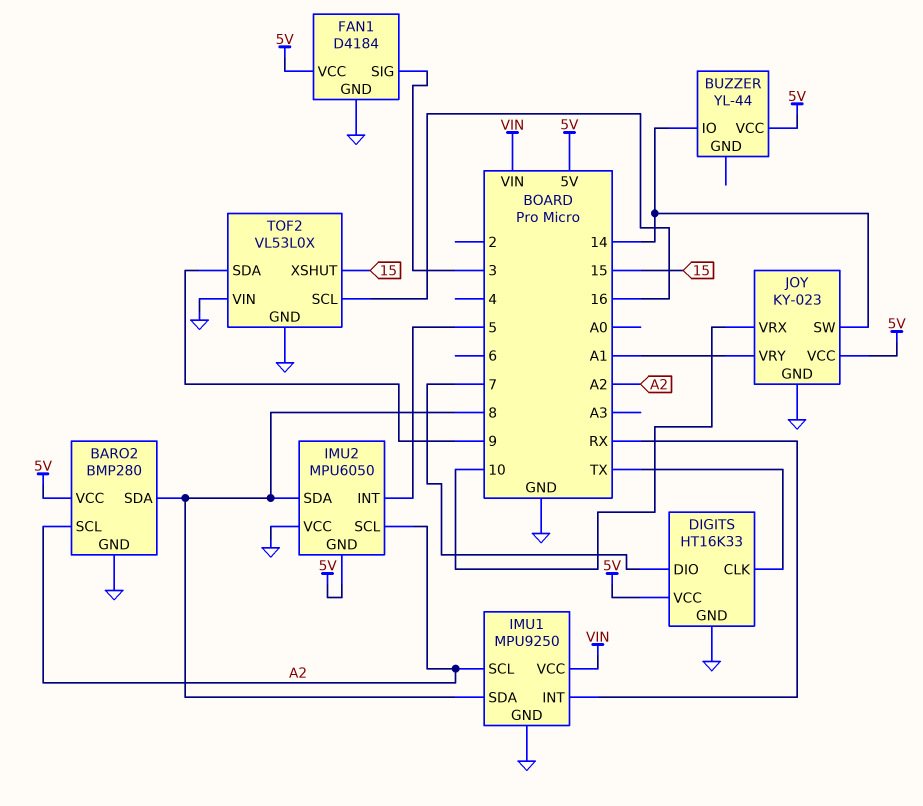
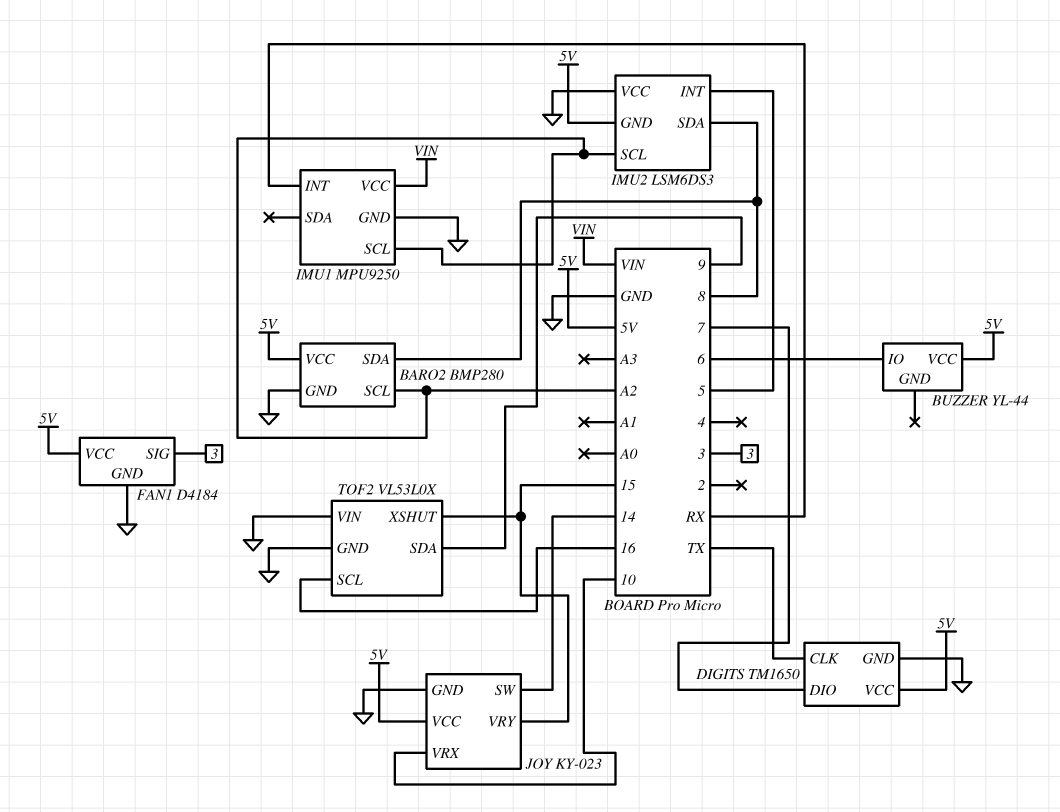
BUZZER pin IO: 14 -> 6
DIGITS: HT16K33 -> TM1650
IMU1 pin SDA: 8 -> none
IMU2: MPU6050 -> LSM6DS3
JOY pin VRY: A1 -> 15

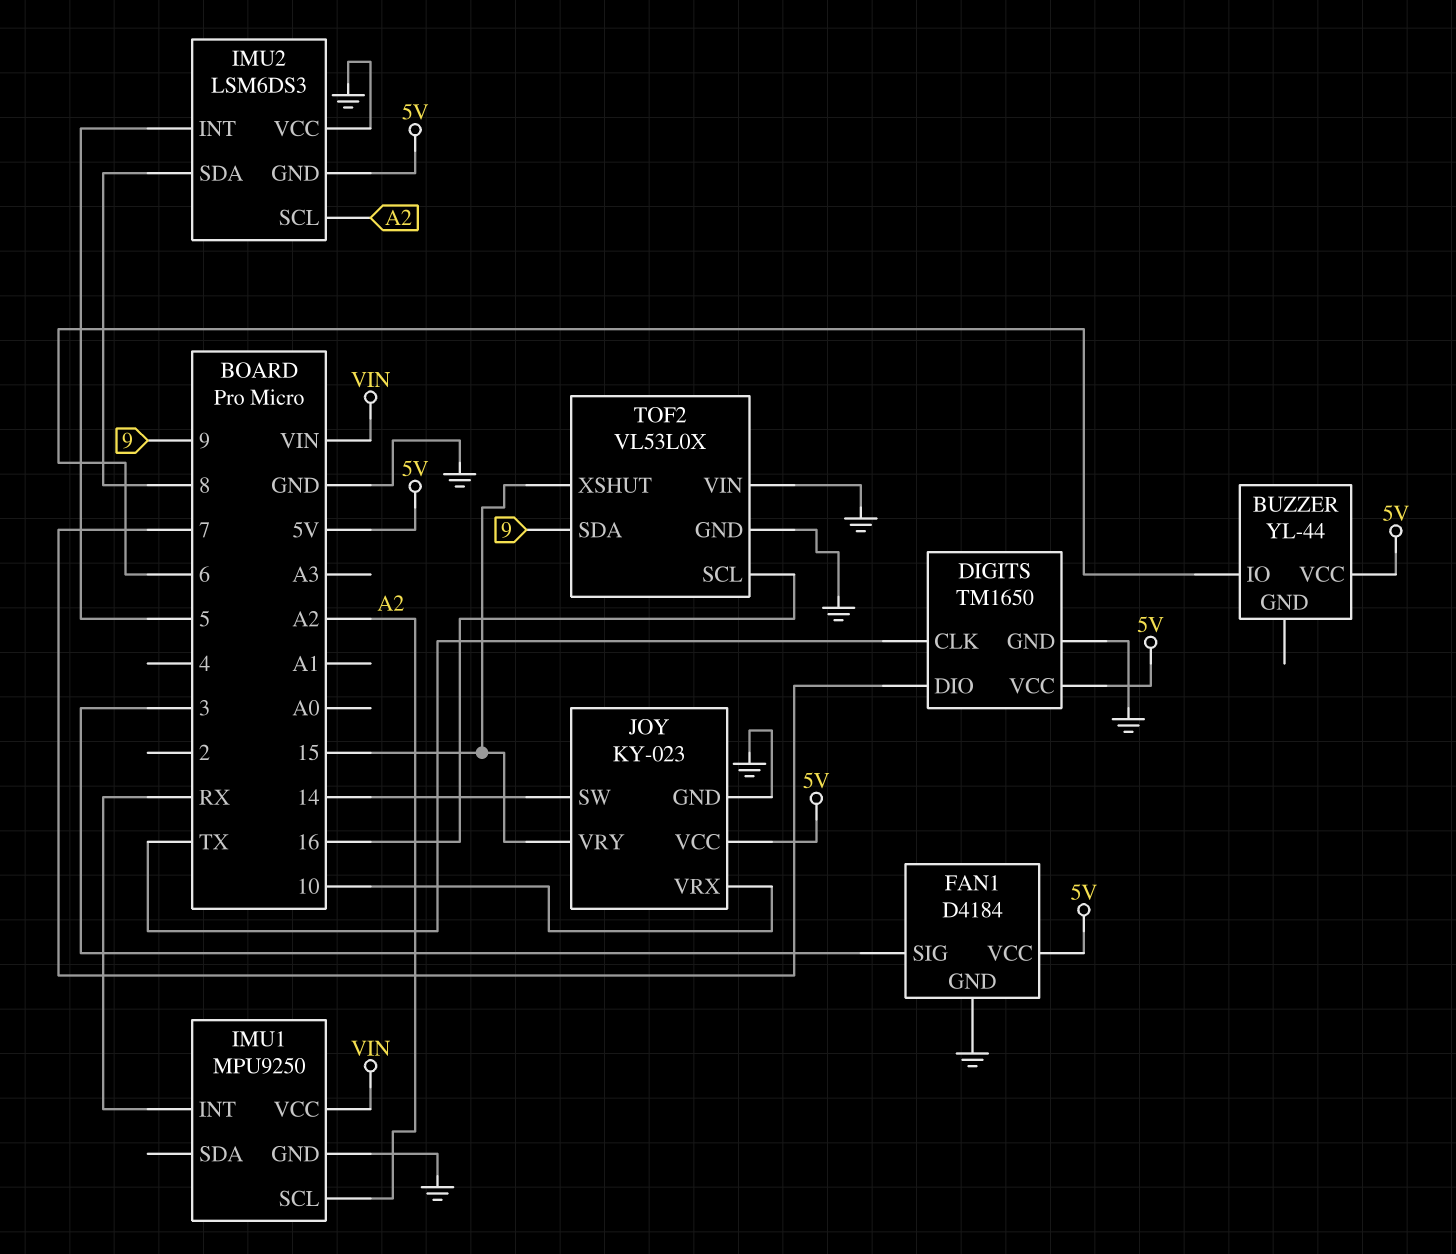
BARO2: BMP280 -> none
BARO2 pin GND: GND -> none
BARO2 pin SCL: A2 -> none
BARO2 pin SDA: 8 -> none
BARO2 pin VCC: 5V -> none

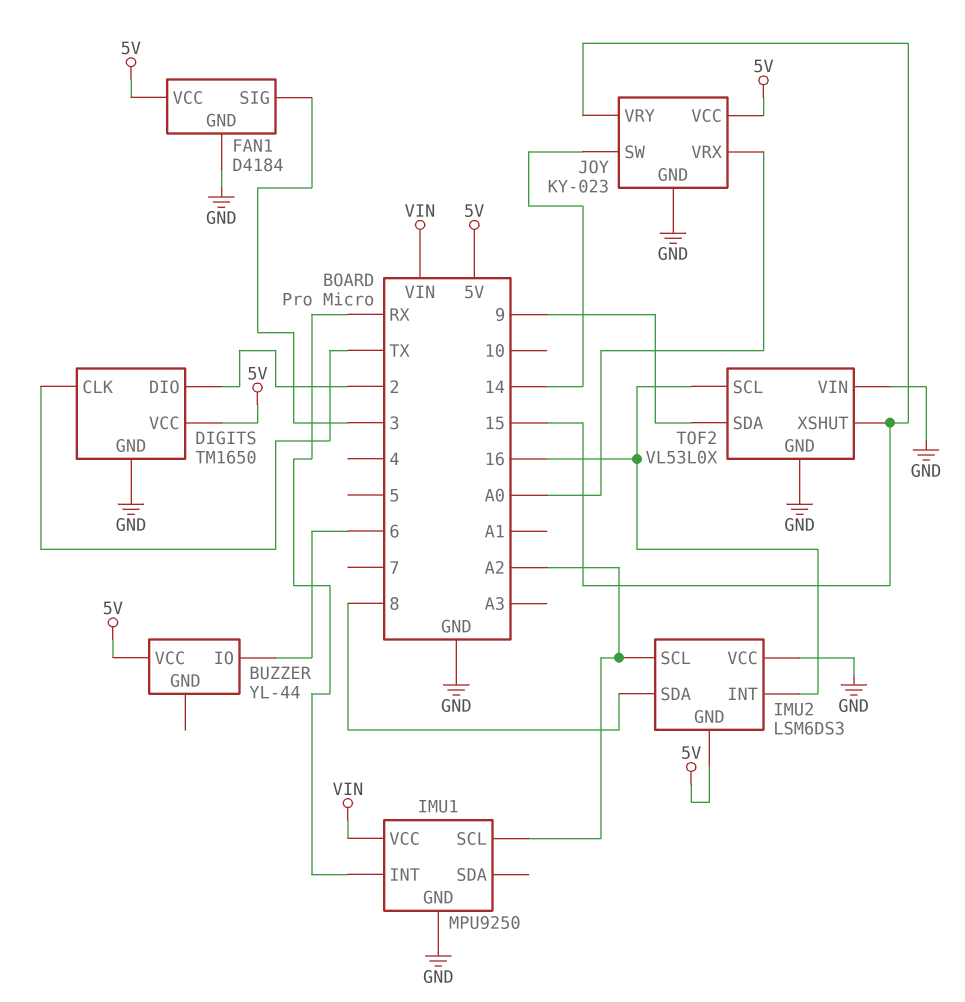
DIGITS pin DIO: 7 -> 2
IMU2 pin INT: 5 -> 16
JOY pin VRX: 10 -> A0

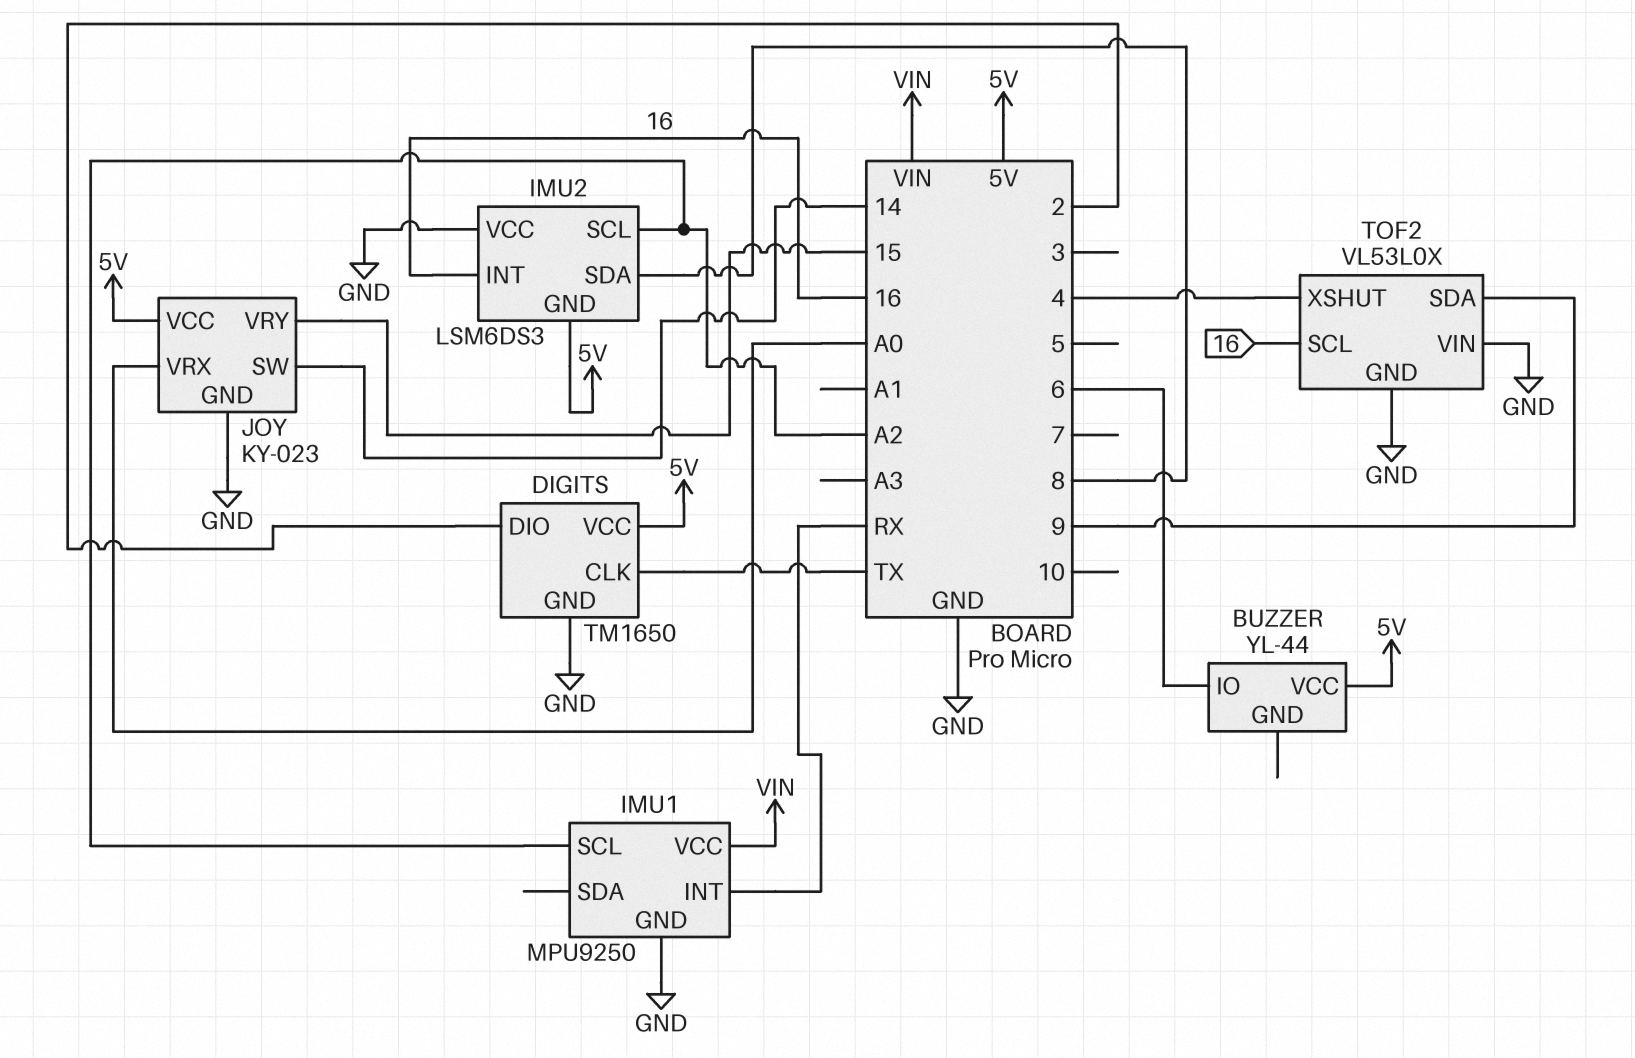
FAN1: D4184 -> none
FAN1 pin GND: GND -> none
FAN1 pin SIG: 3 -> none
FAN1 pin VCC: 5V -> none
TOF2 pin XSHUT: 15 -> 4

